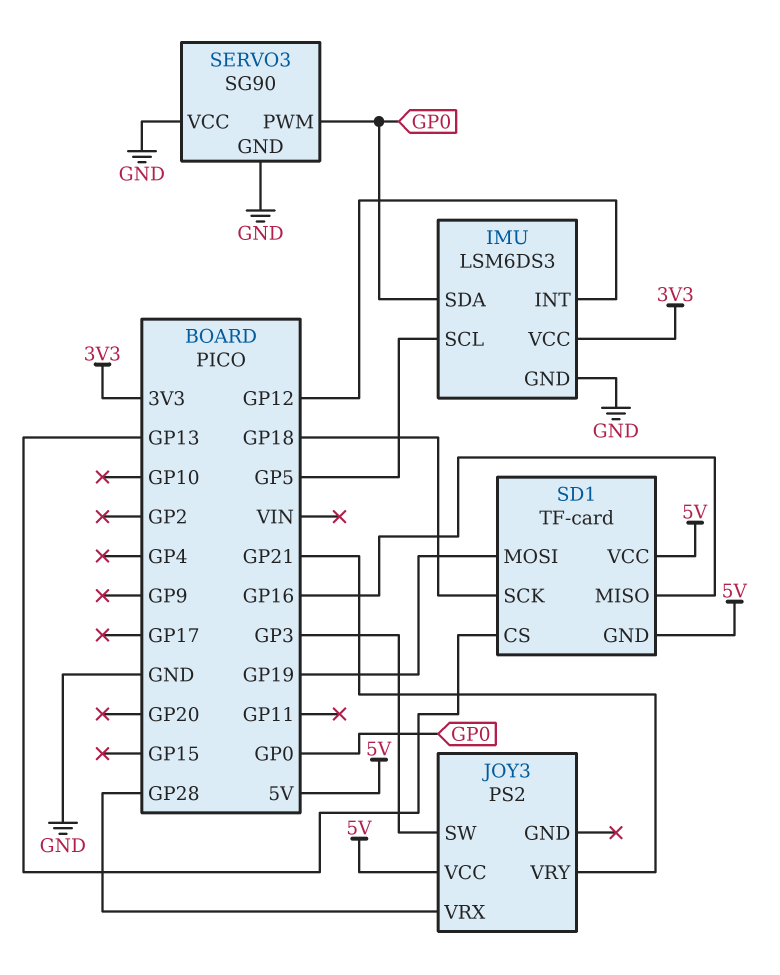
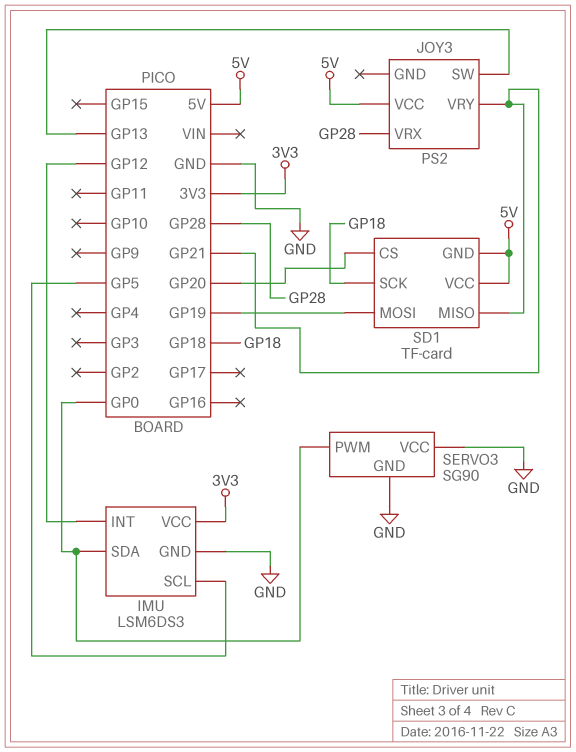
JOY3 pin SW: GP3 -> GP13
SD1 pin CS: GP13 -> GP20
SD1 pin MISO: GP16 -> GP21

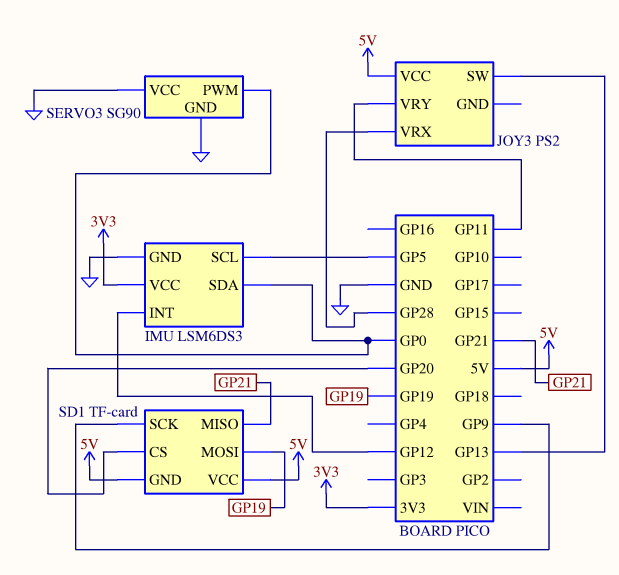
JOY3 pin VRY: GP21 -> GP11
SD1 pin SCK: GP18 -> GP9

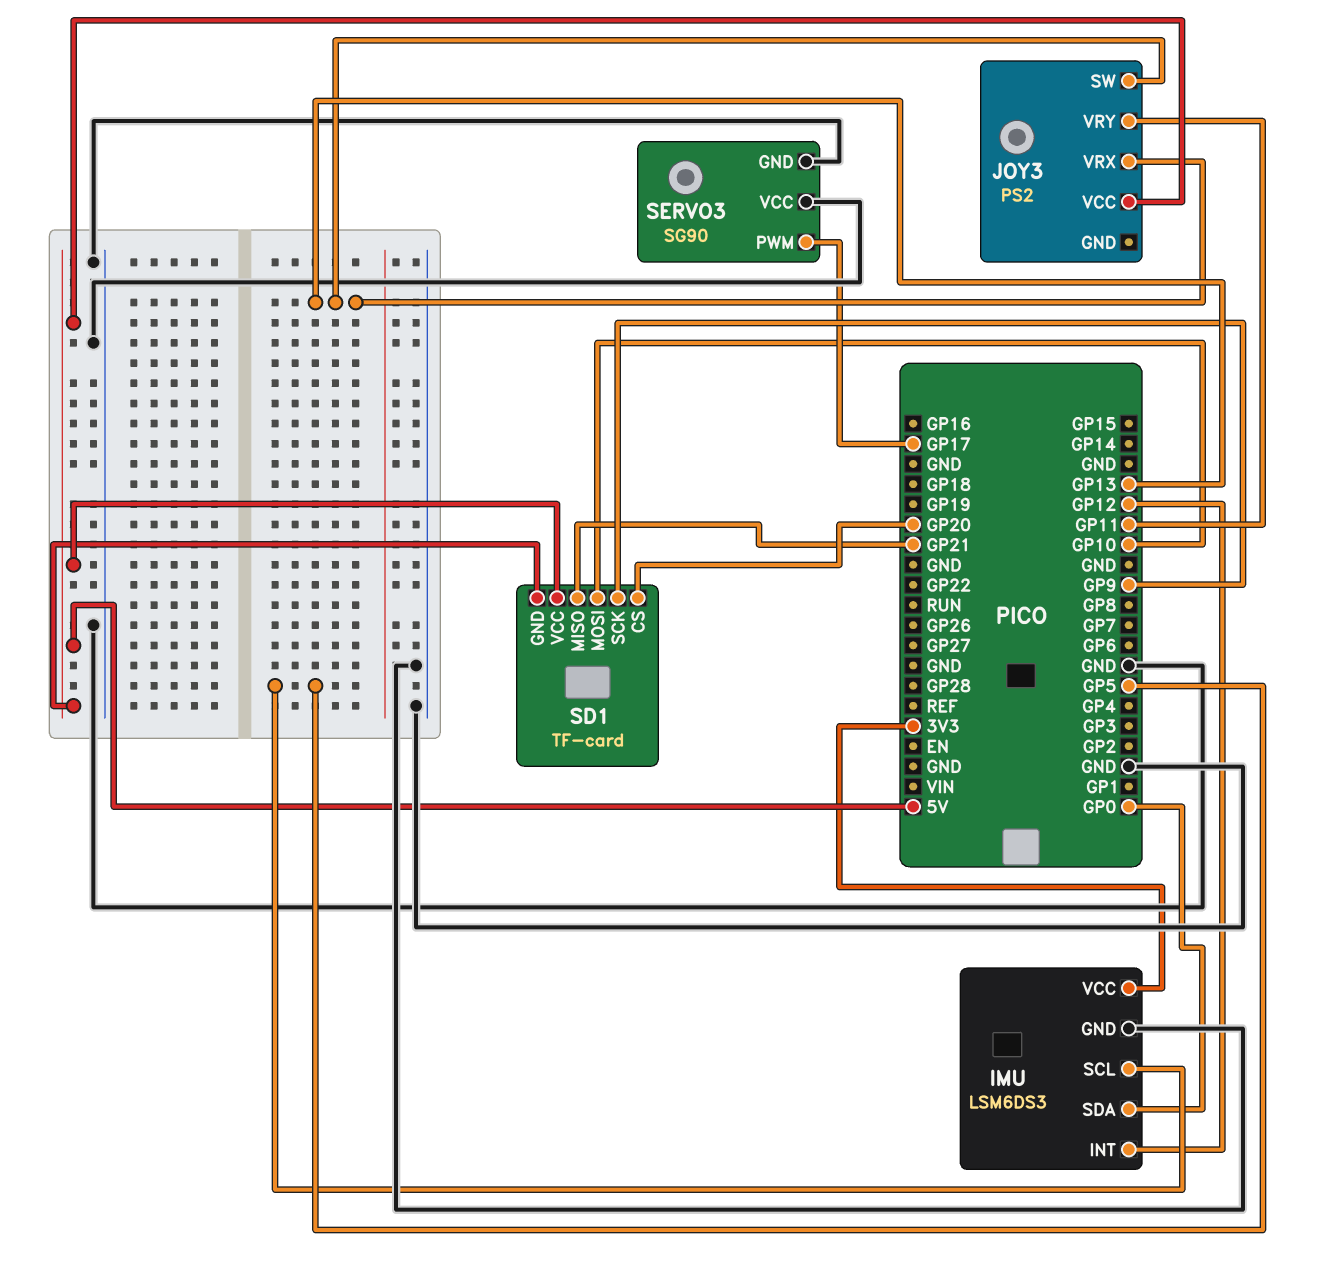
JOY3 pin VRX: GP28 -> GP13
SD1 pin MOSI: GP19 -> GP10
SERVO3 pin PWM: GP0 -> GP17

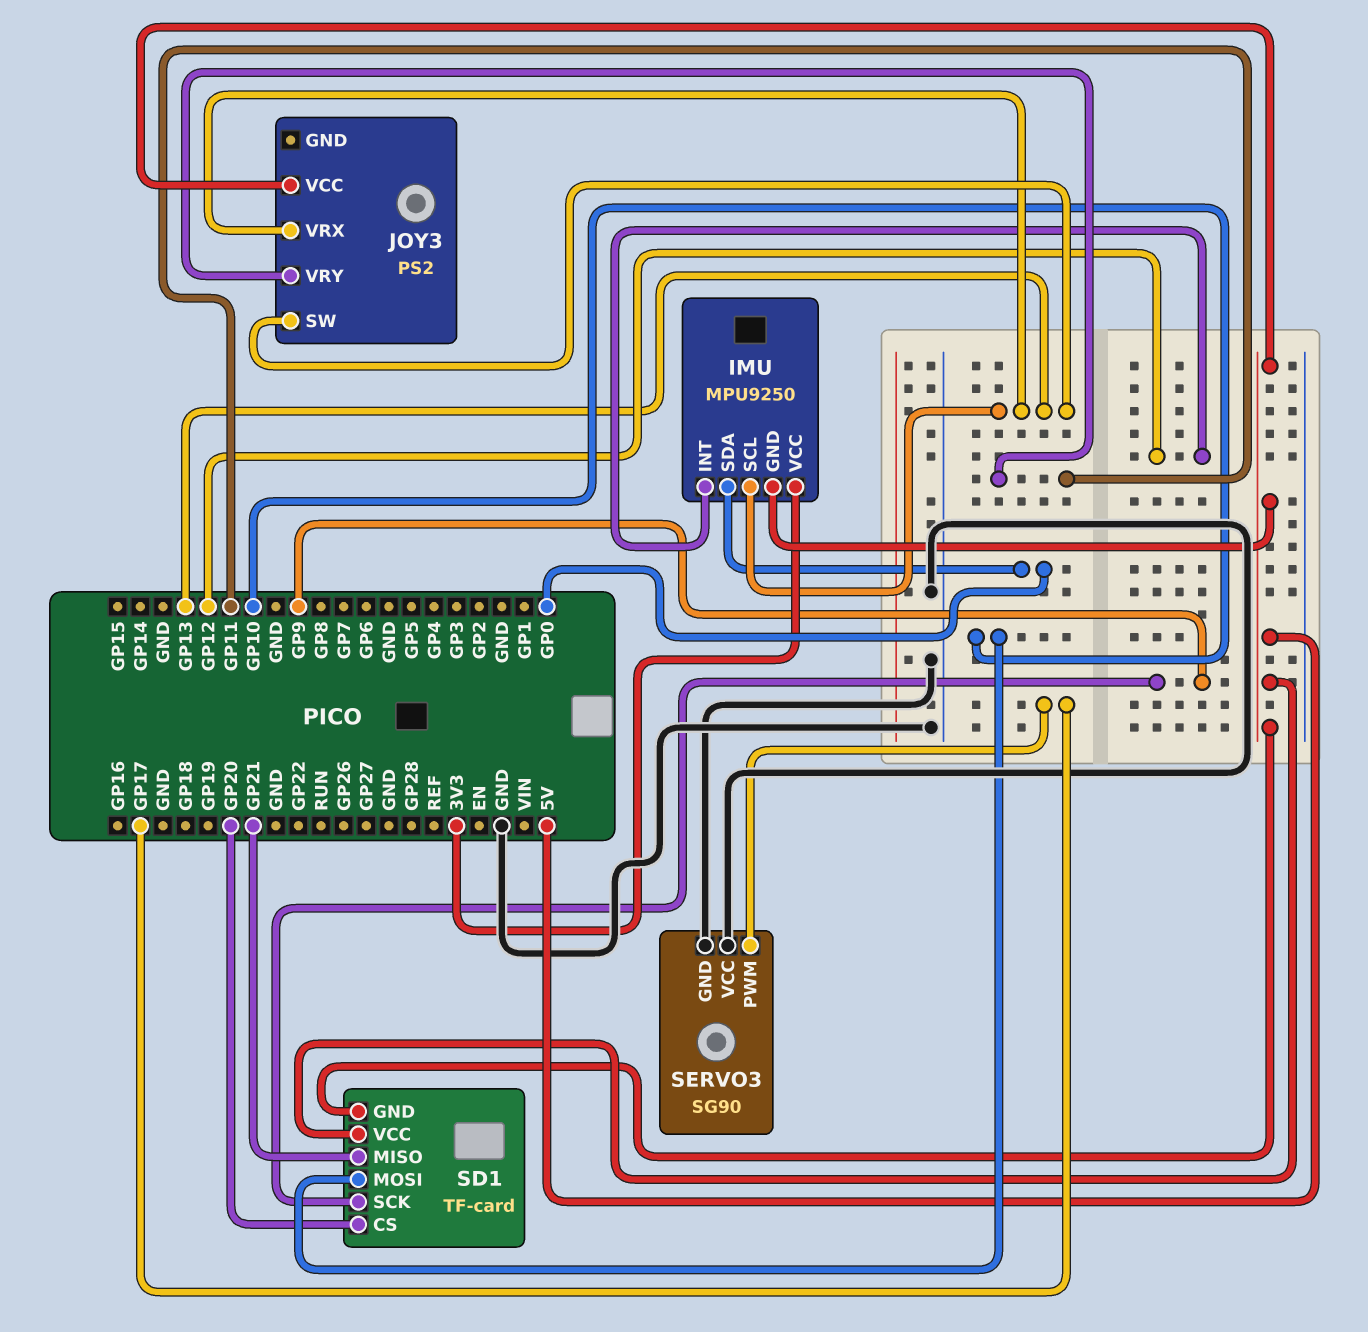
IMU: LSM6DS3 -> MPU9250
IMU pin GND: GND -> 5V
IMU pin SCL: GP5 -> GP13

